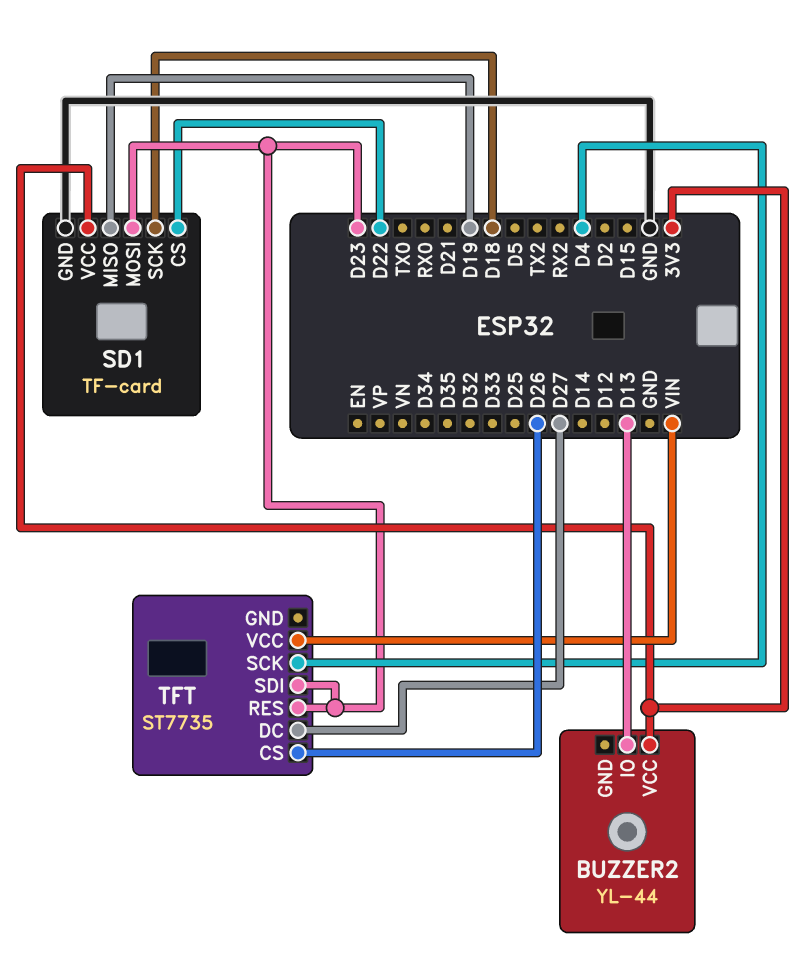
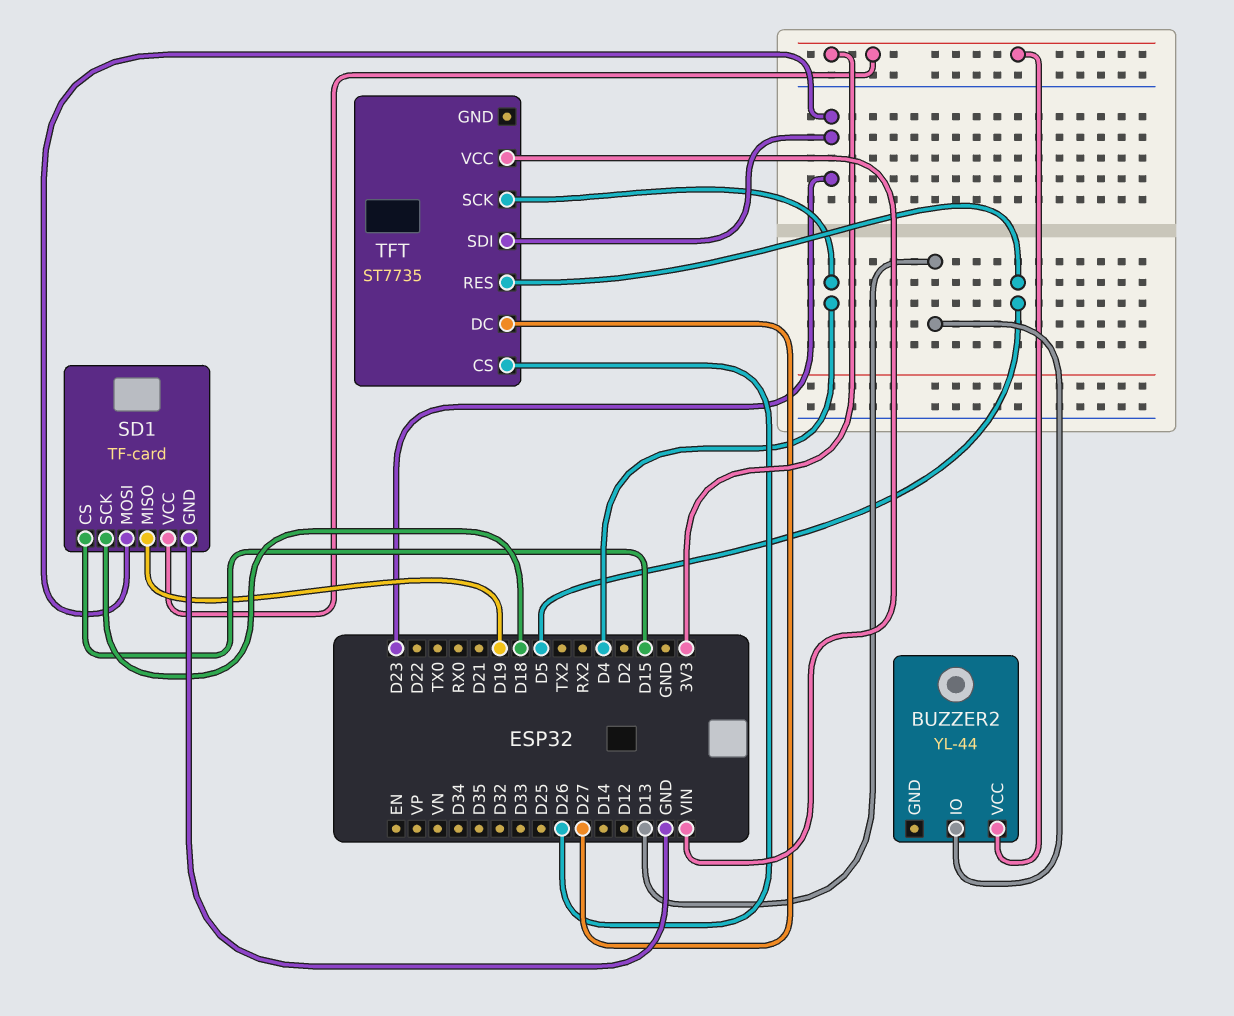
SD1 pin CS: D22 -> D15
TFT pin RES: D23 -> D5

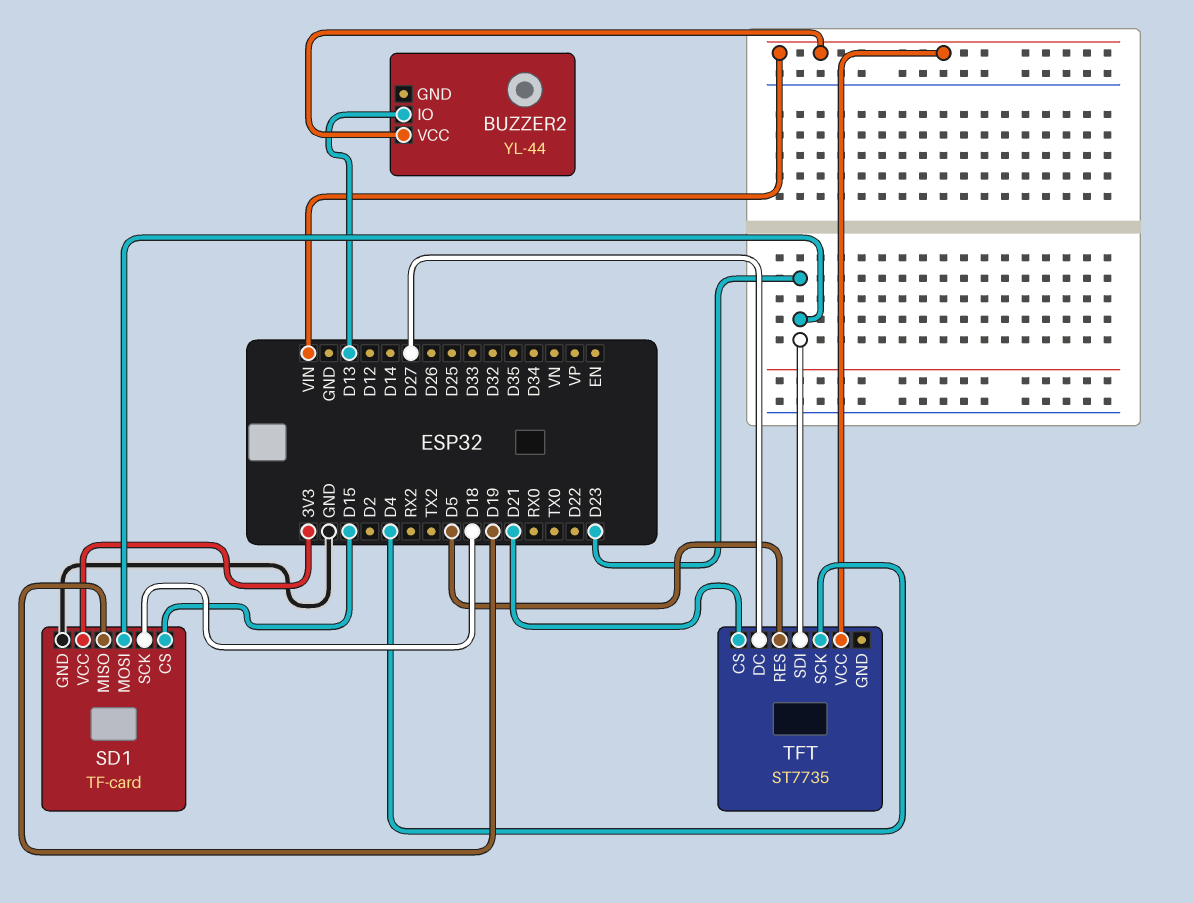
BUZZER2 pin VCC: 3V3 -> VIN
TFT pin CS: D26 -> D21

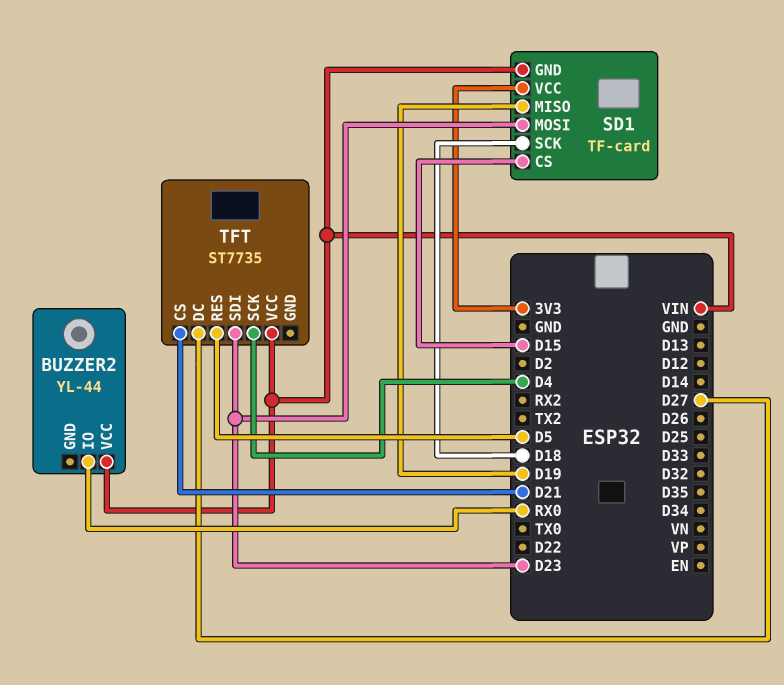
BUZZER2 pin IO: D13 -> RX0
SD1 pin GND: GND -> VIN

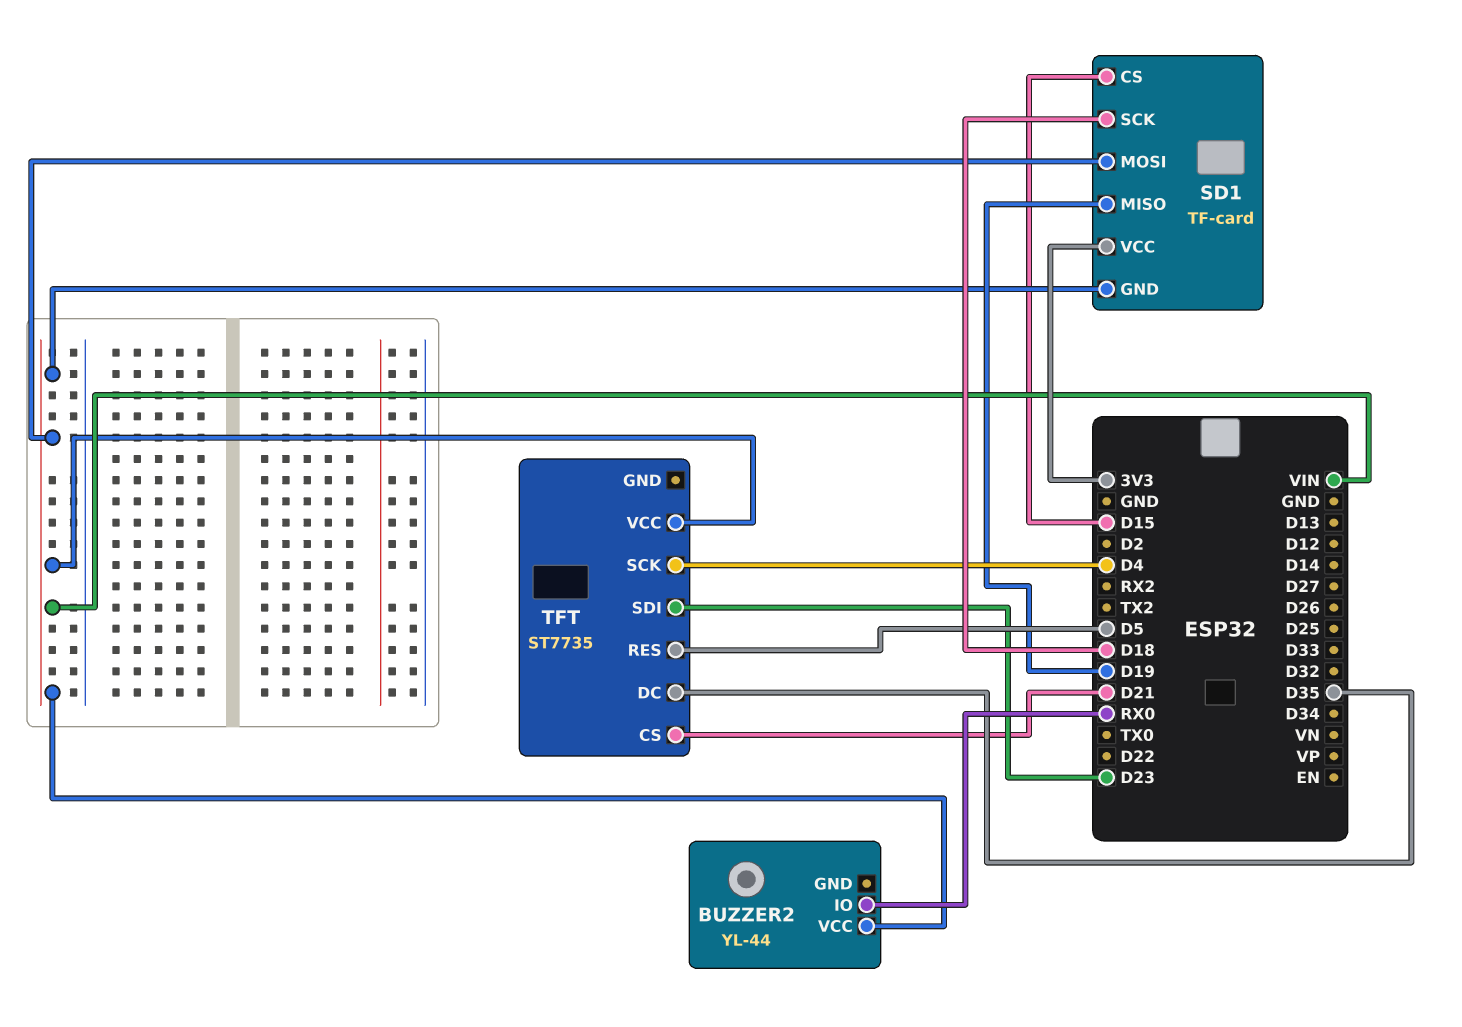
SD1 pin MOSI: D23 -> VIN
TFT pin DC: D27 -> D35

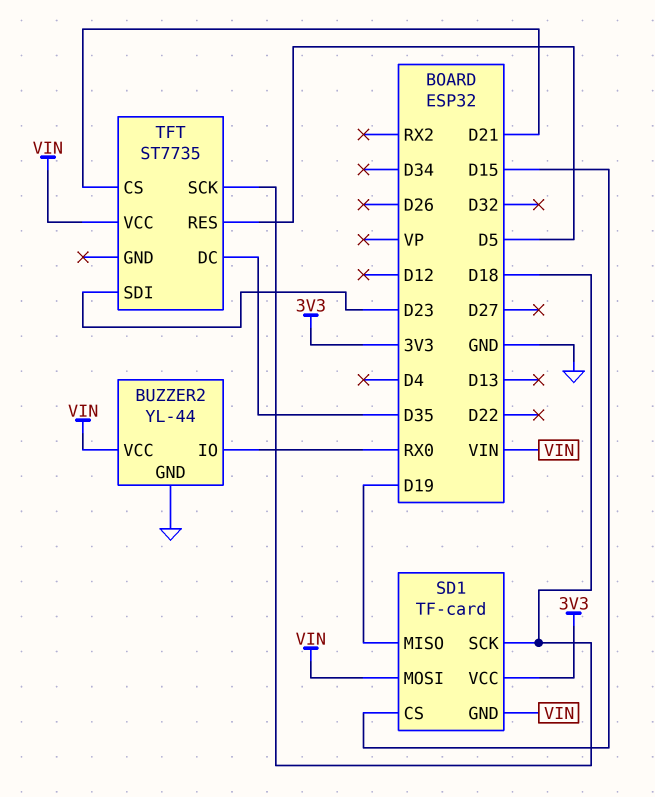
BUZZER2 pin GND: none -> GND
TFT pin SCK: D4 -> D18

